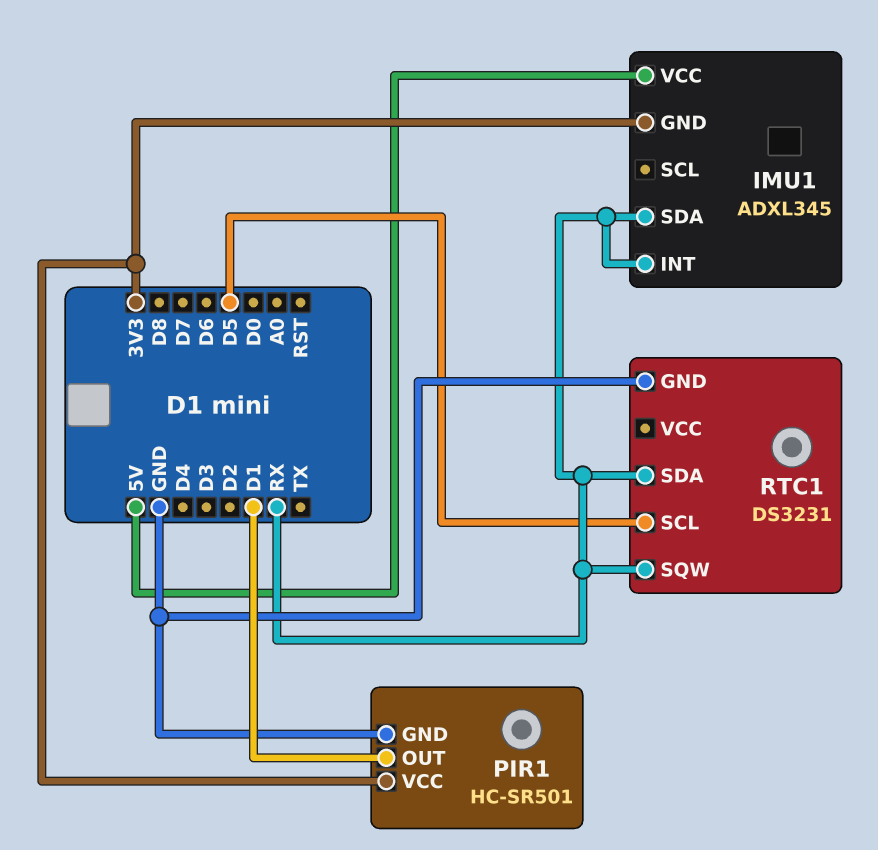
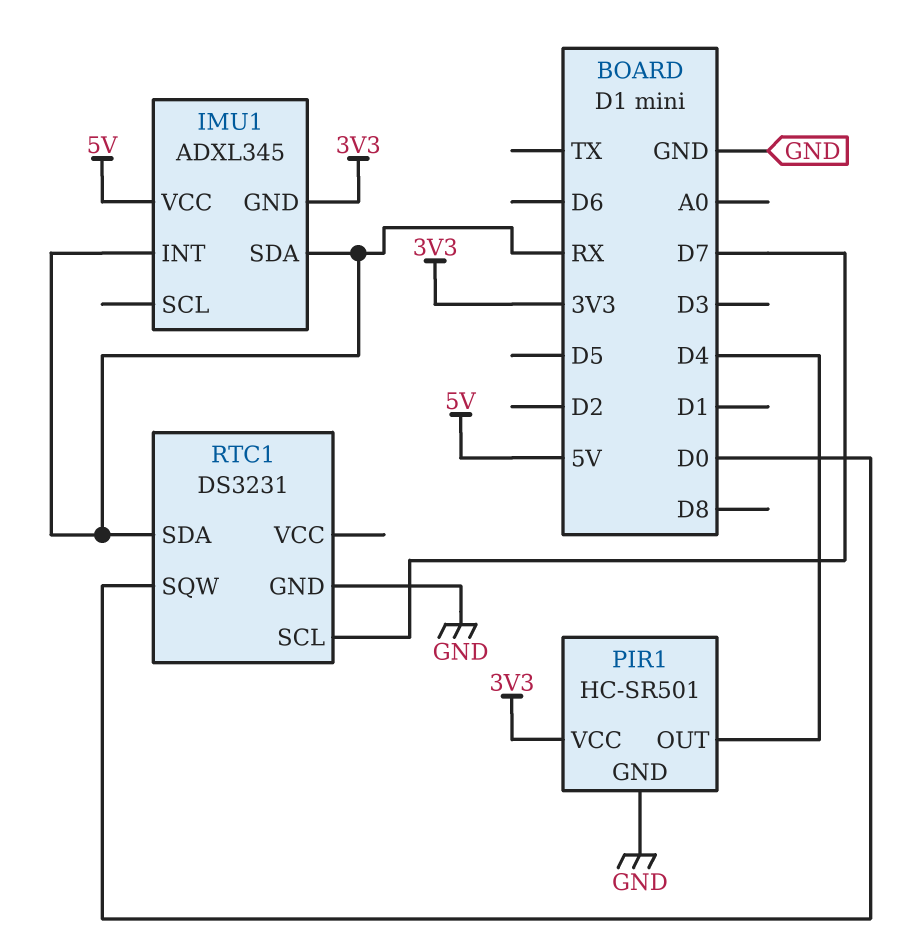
PIR1 pin OUT: D1 -> D4
RTC1 pin SCL: D5 -> D7
RTC1 pin SQW: RX -> D0

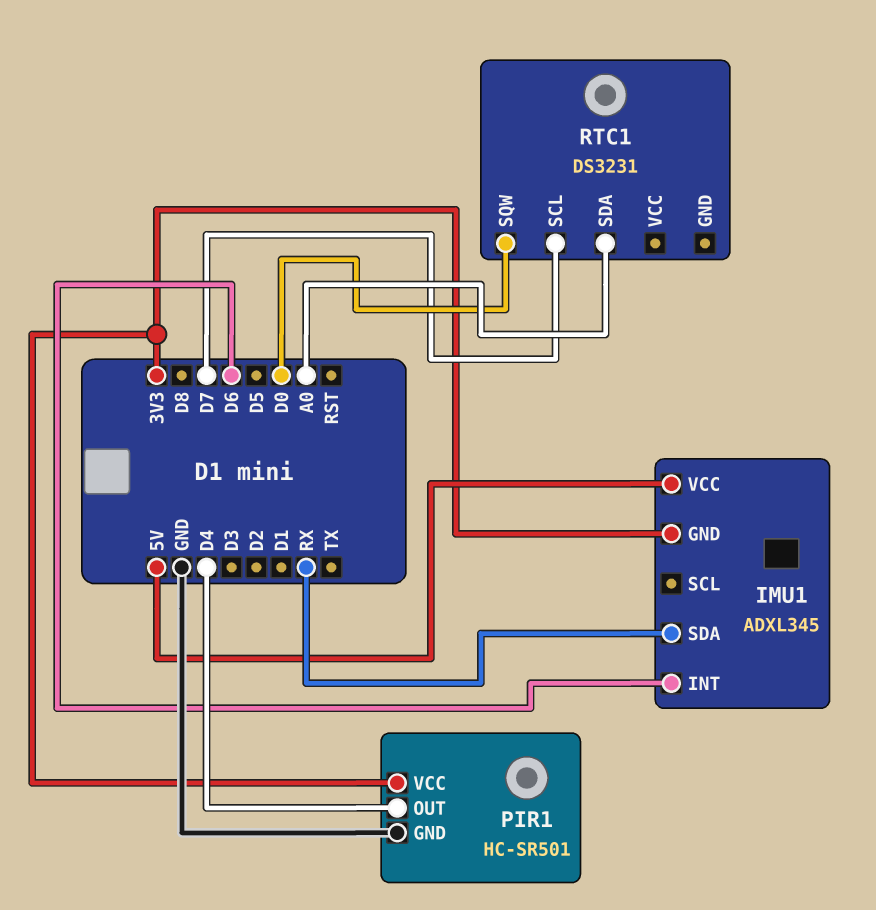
IMU1 pin INT: RX -> D6
RTC1 pin GND: GND -> none
RTC1 pin SDA: RX -> A0

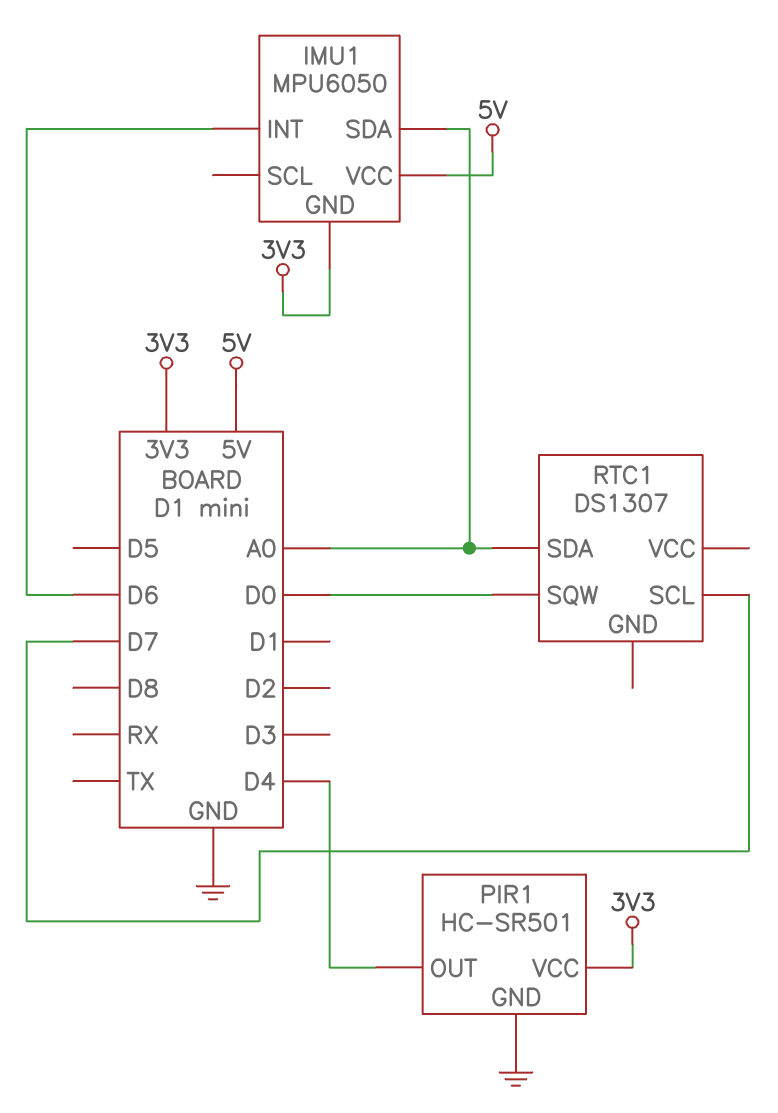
IMU1: ADXL345 -> MPU6050
IMU1 pin SDA: RX -> A0
RTC1: DS3231 -> DS1307

